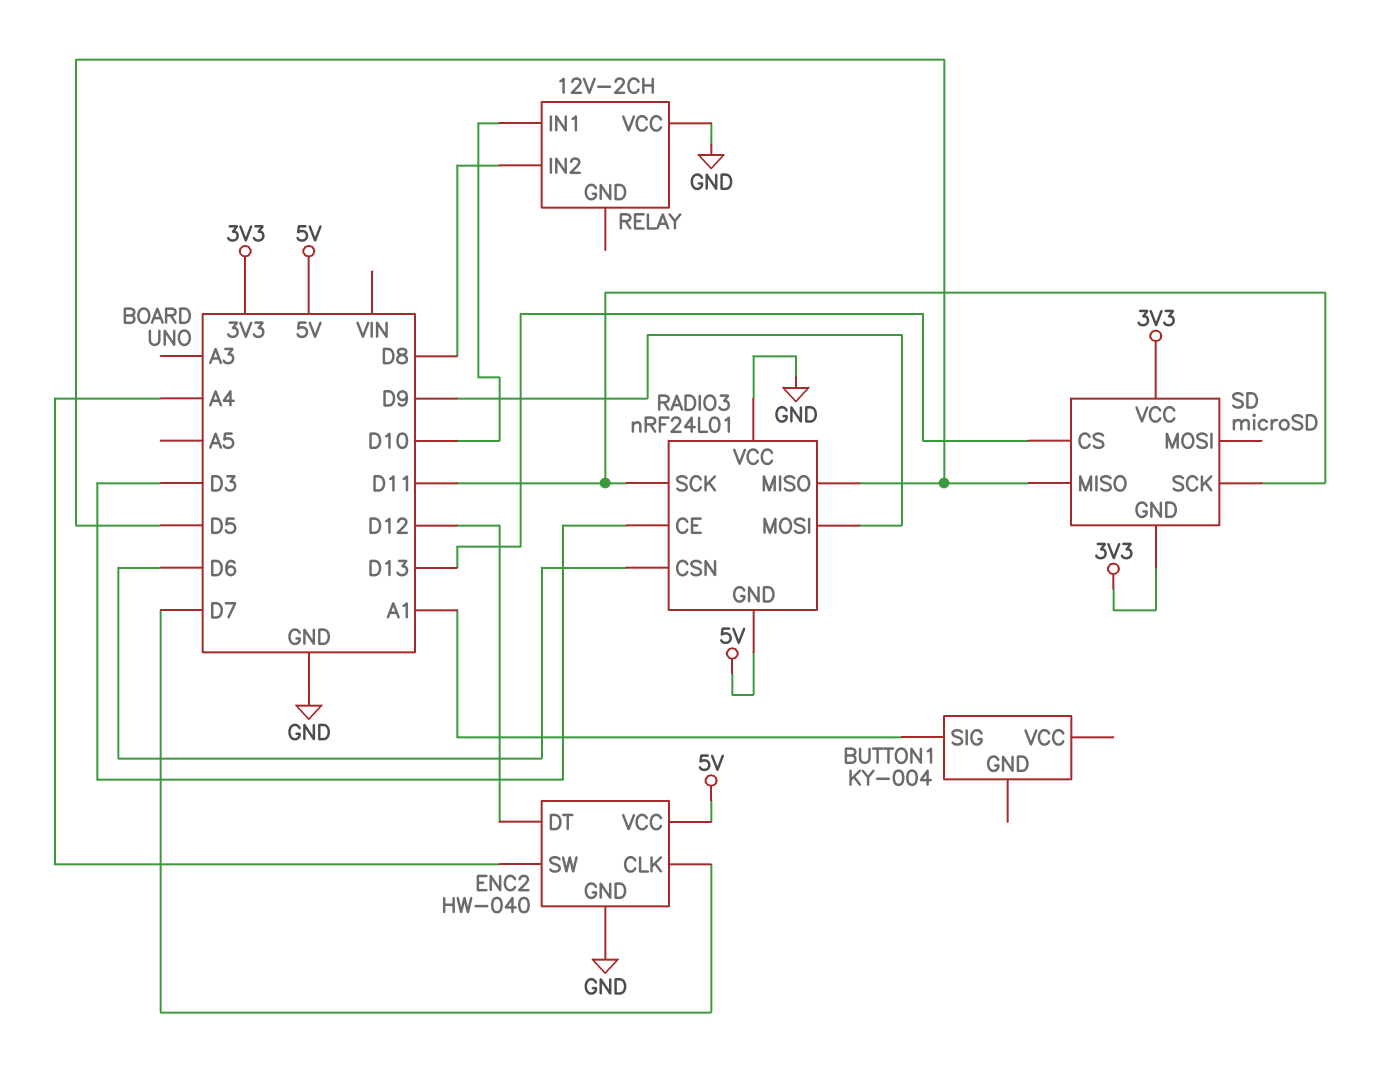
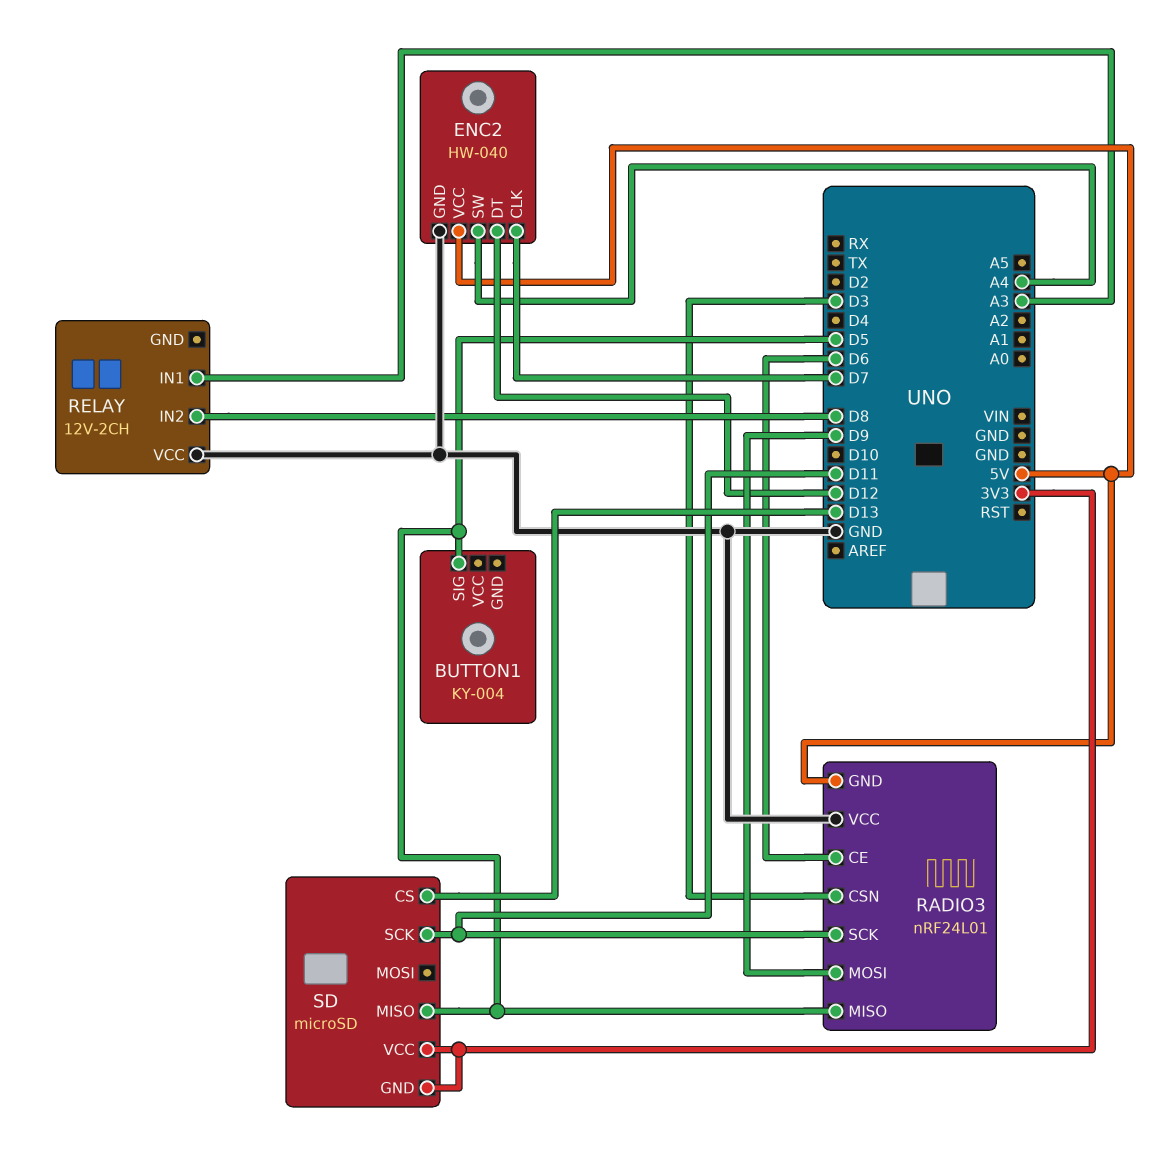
BUTTON1 pin SIG: A1 -> D5
RADIO3 pin CE: D3 -> D6
RADIO3 pin CSN: D6 -> D3
RELAY pin IN1: D10 -> A3

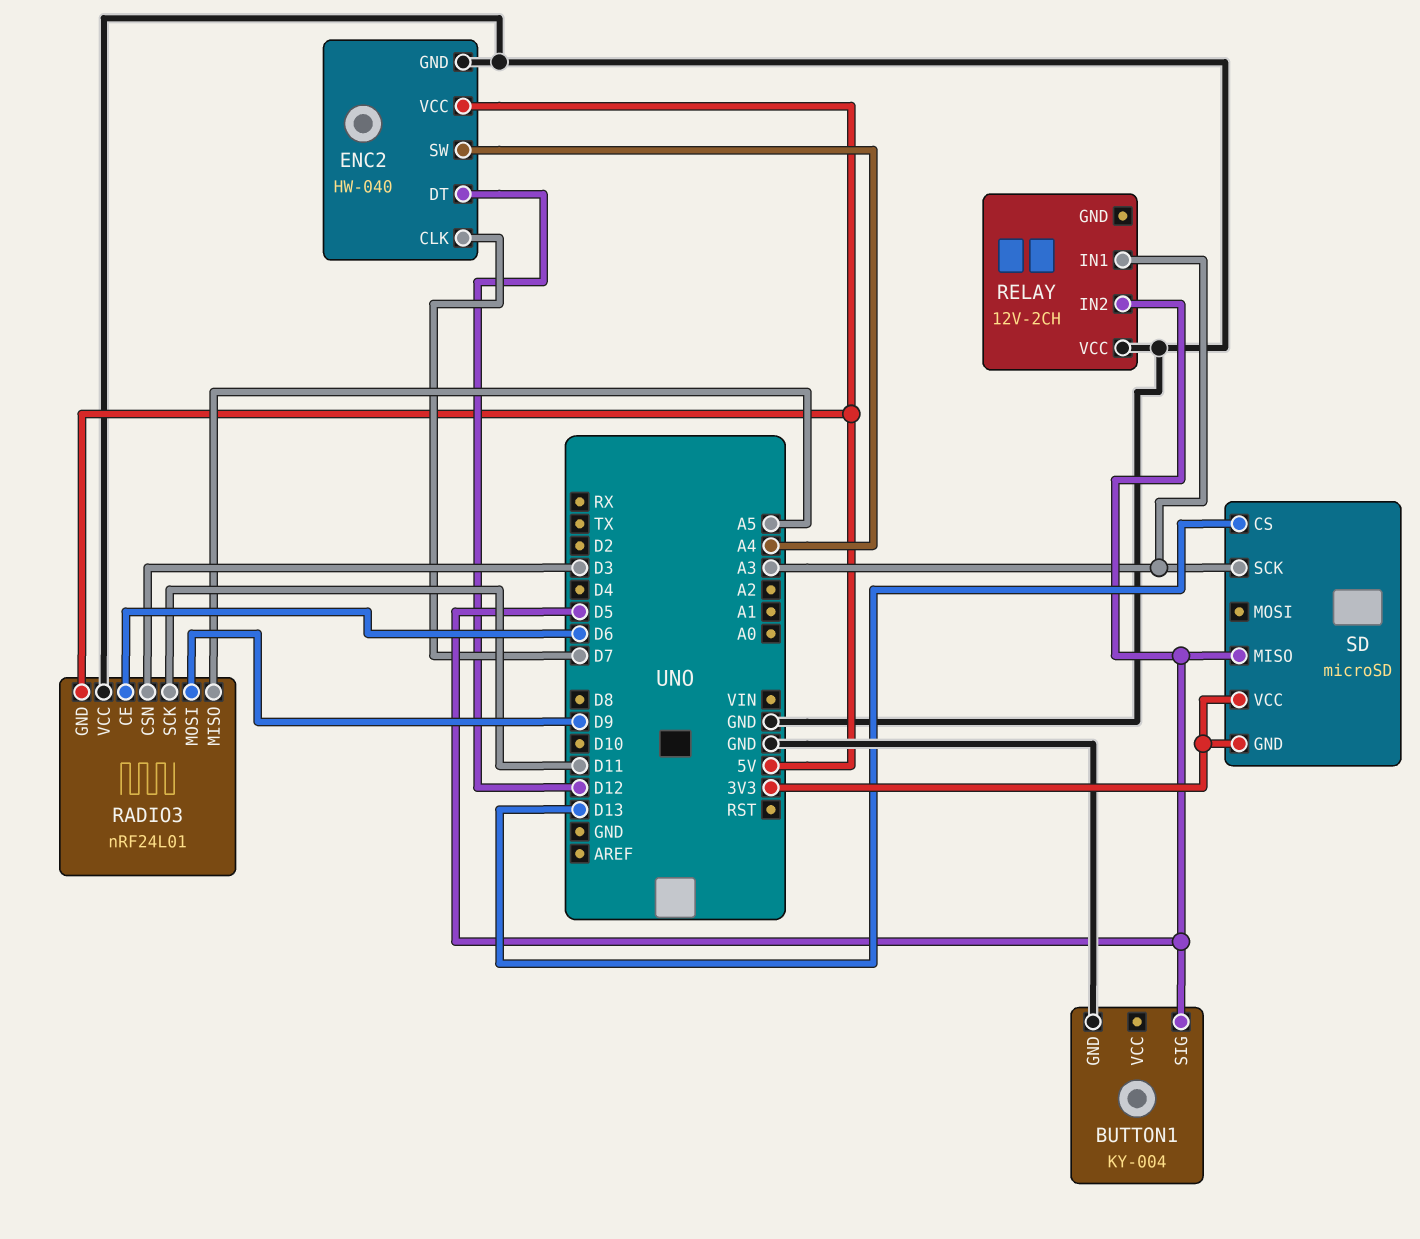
BUTTON1 pin GND: none -> GND
RADIO3 pin MISO: D5 -> A5
RELAY pin IN2: D8 -> D5
SD pin SCK: D11 -> A3

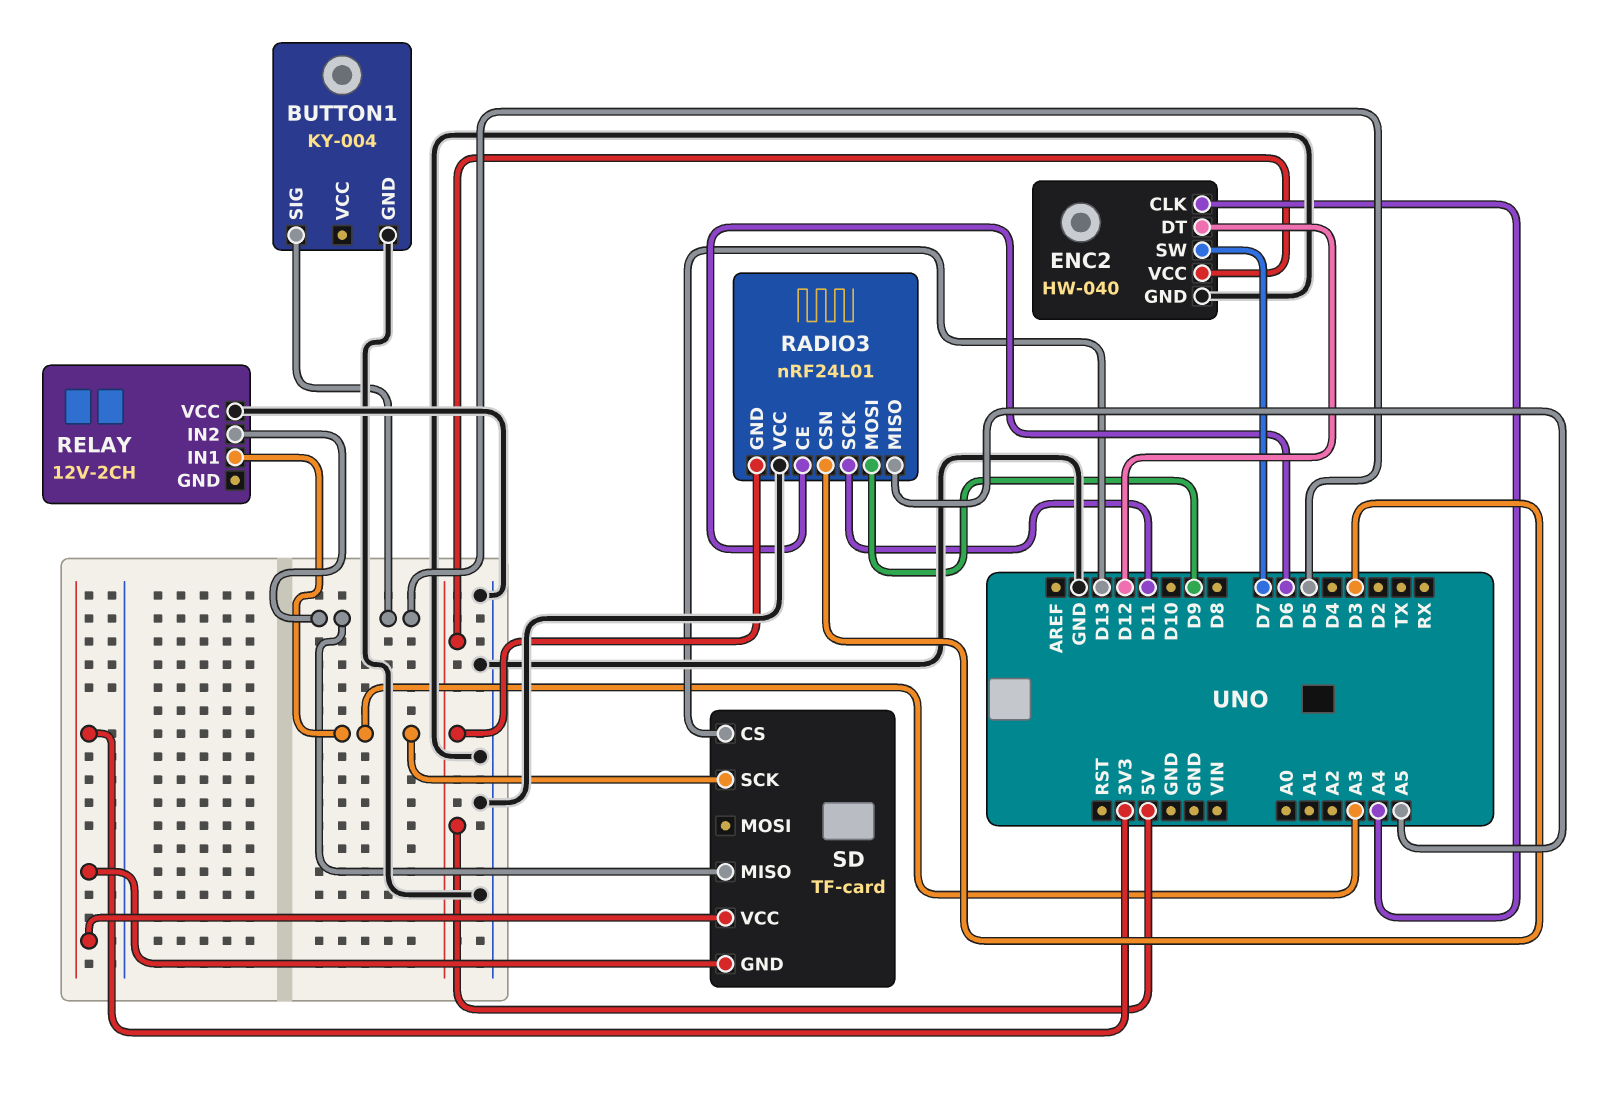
ENC2 pin CLK: D7 -> A4
ENC2 pin SW: A4 -> D7
SD: microSD -> TF-card

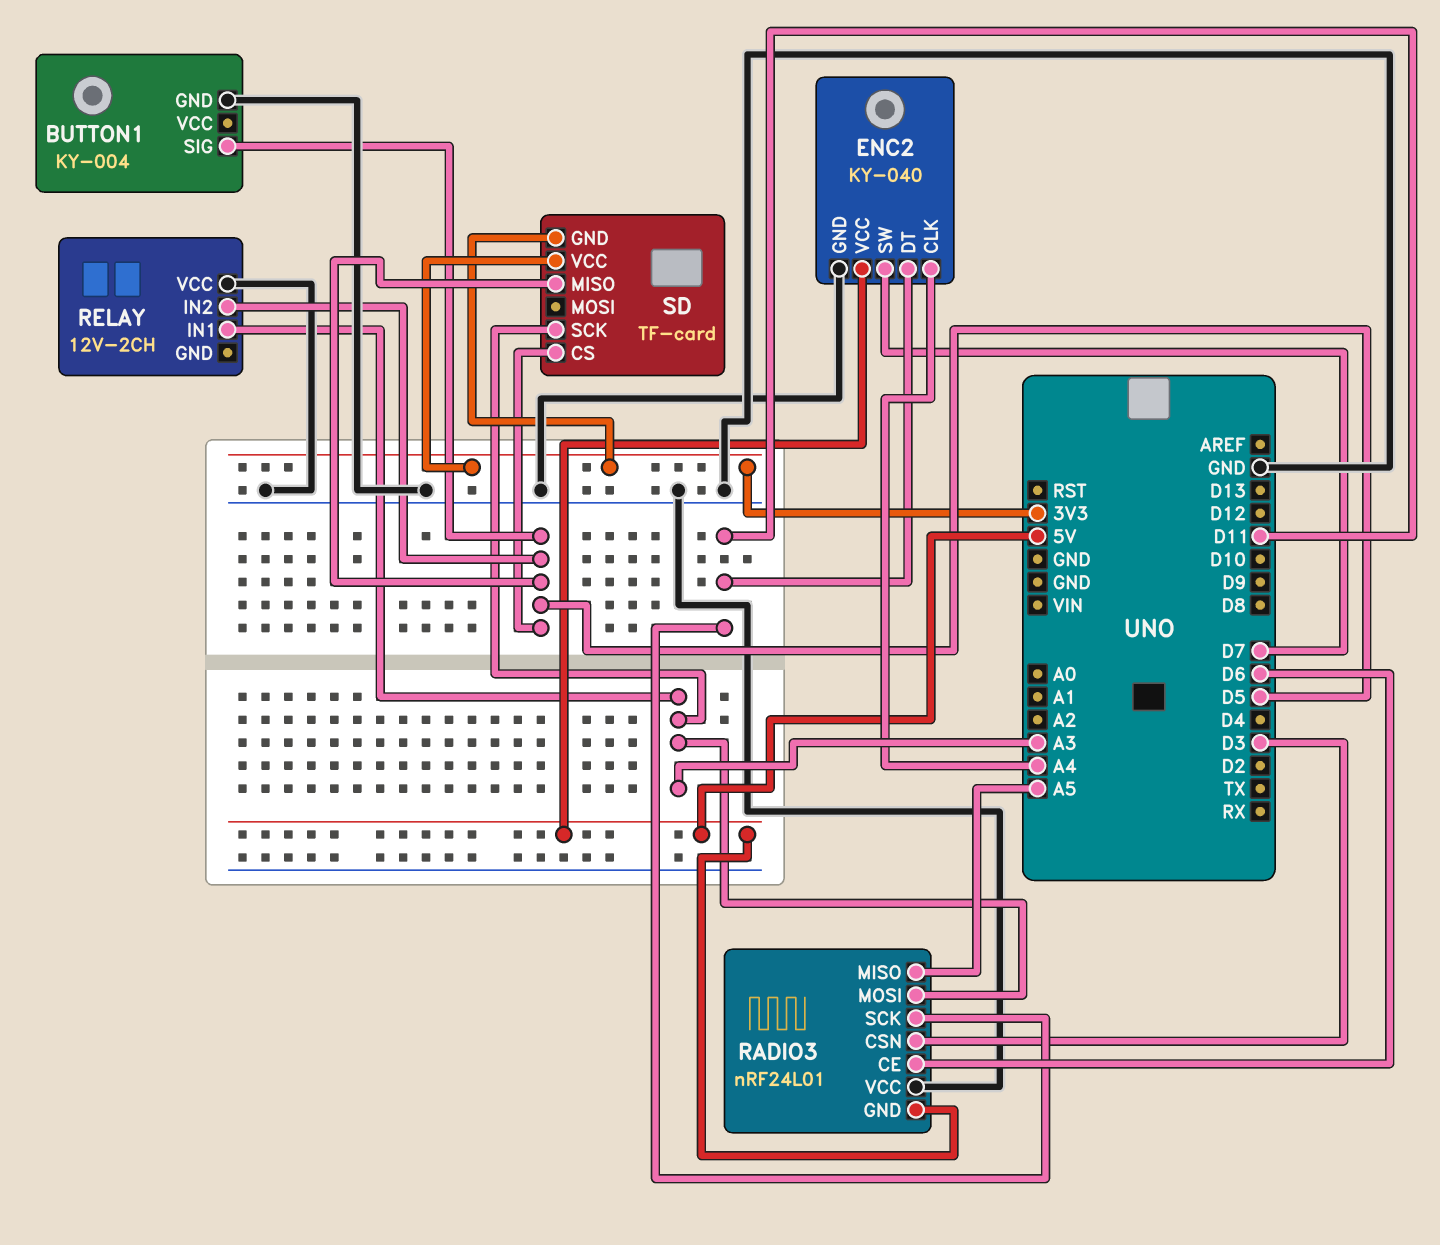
ENC2: HW-040 -> KY-040
ENC2 pin DT: D12 -> D11
RADIO3 pin MOSI: D9 -> A3
SD pin CS: D13 -> D5

